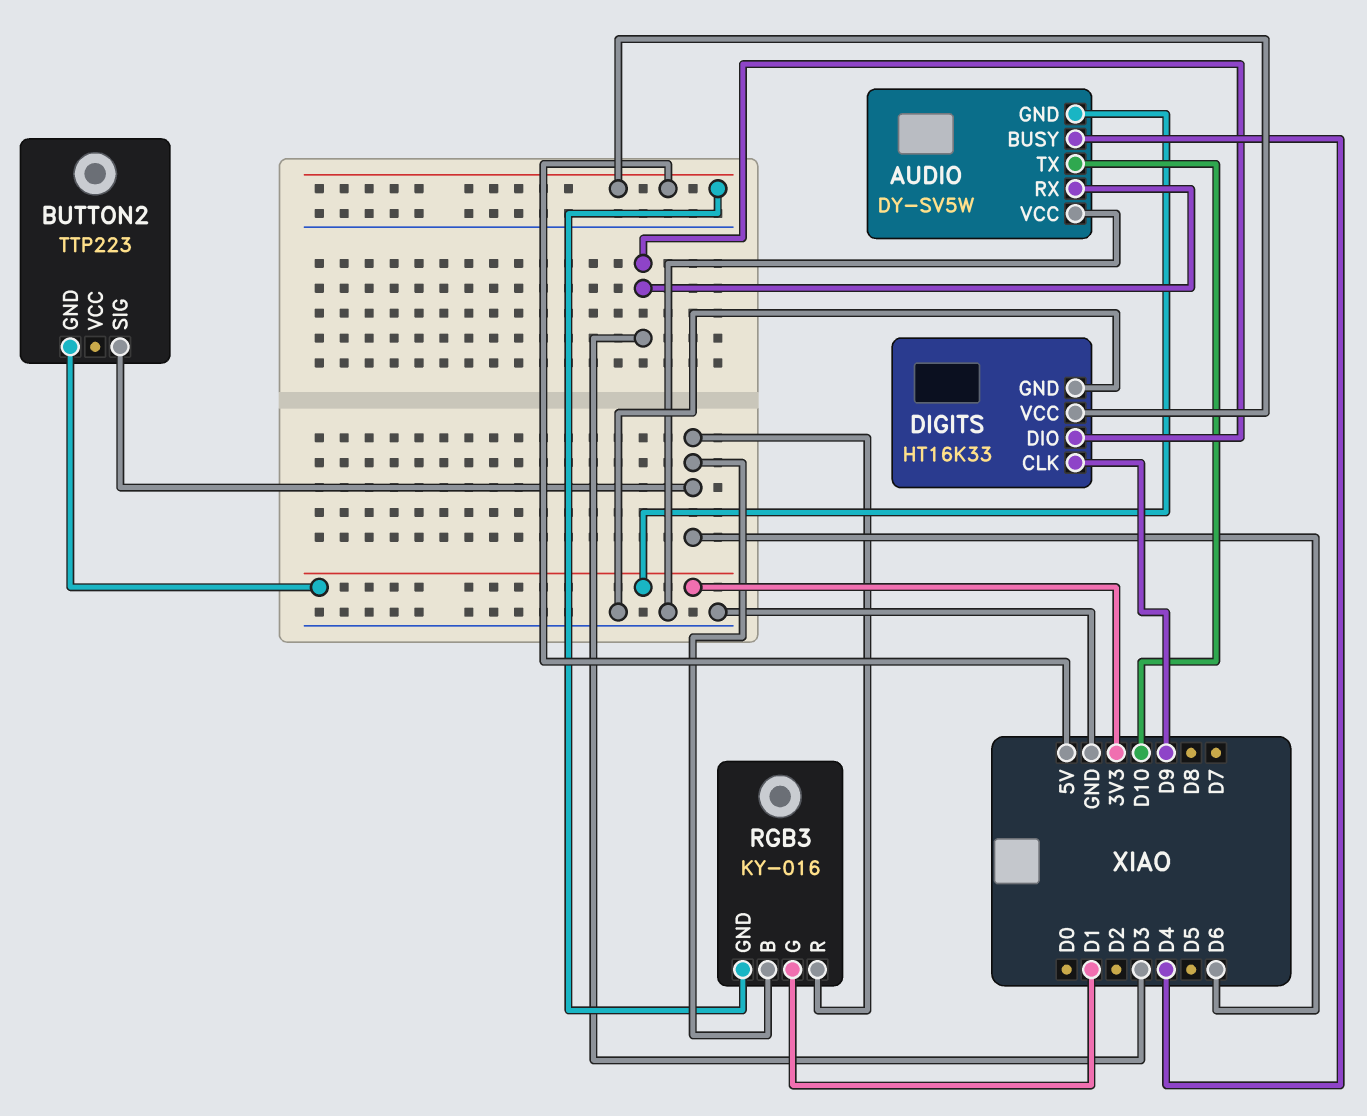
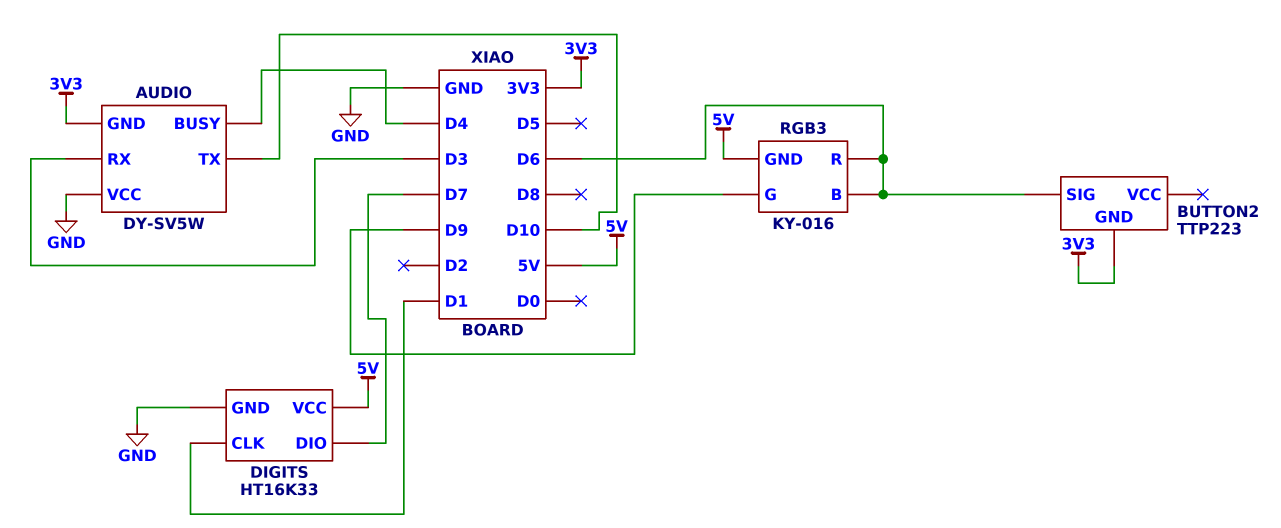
DIGITS pin CLK: D9 -> D1
DIGITS pin DIO: D3 -> D7
RGB3 pin G: D1 -> D9

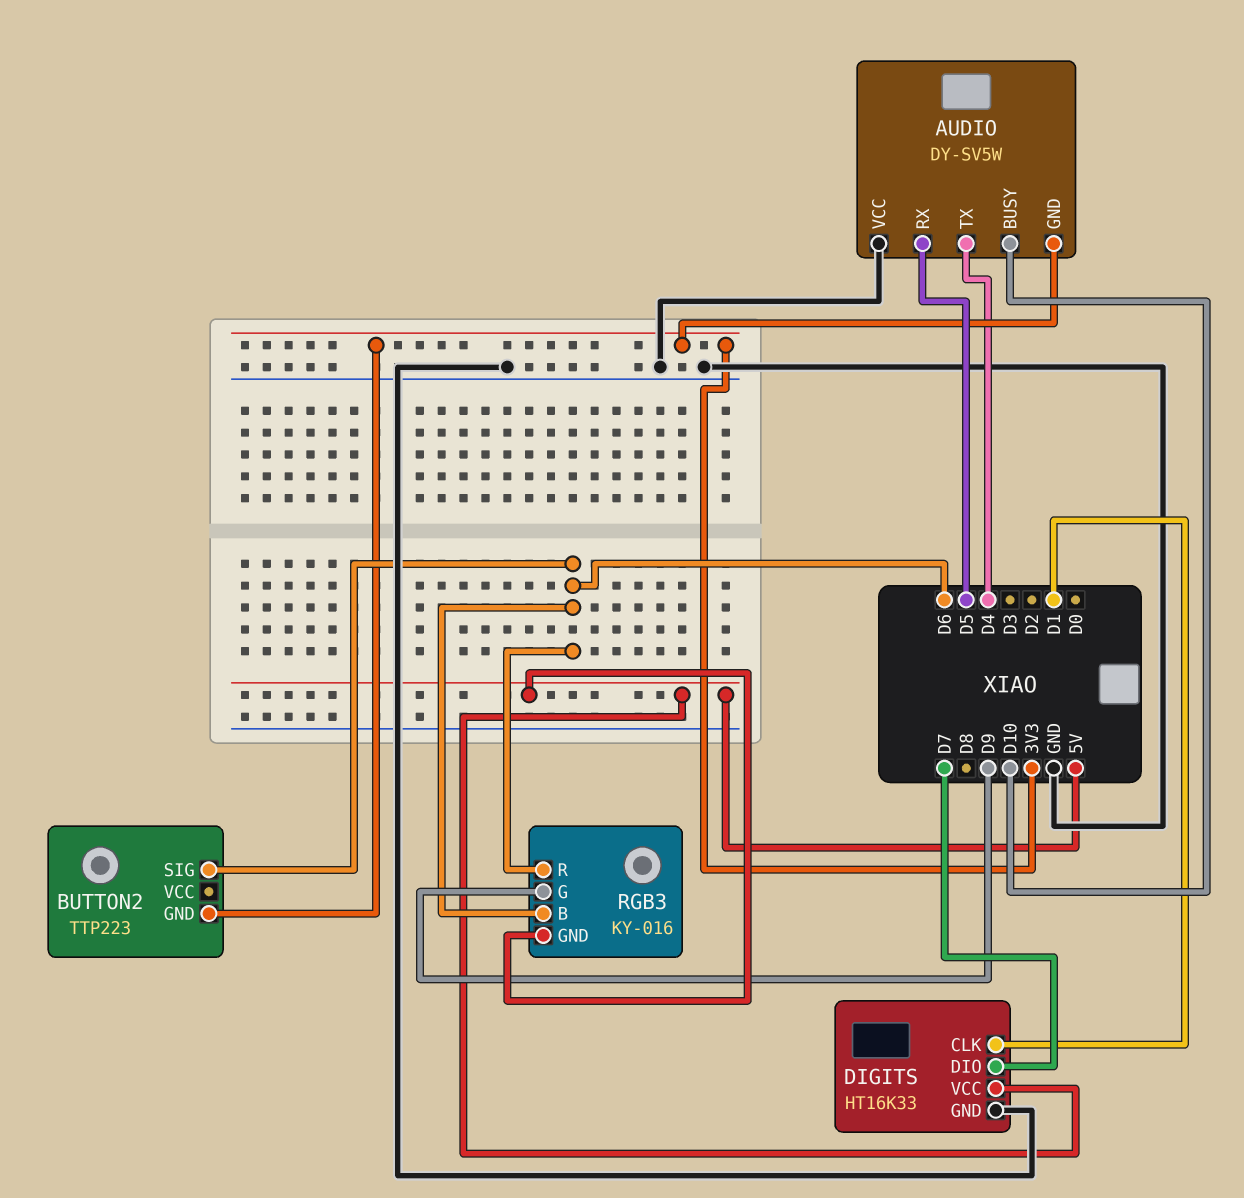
AUDIO pin BUSY: D4 -> D10
AUDIO pin RX: D3 -> D5
AUDIO pin TX: D10 -> D4

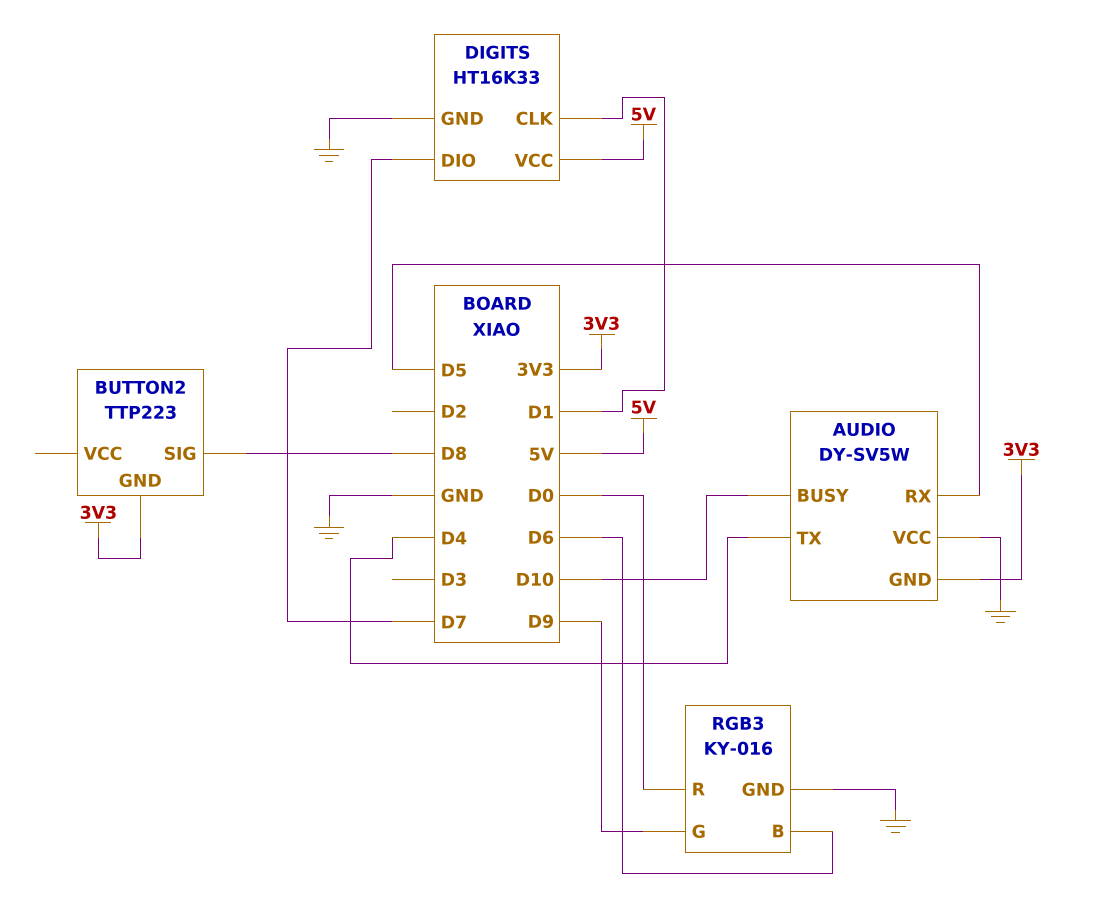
BUTTON2 pin SIG: D6 -> D8
RGB3 pin GND: 5V -> GND
RGB3 pin R: D6 -> D0

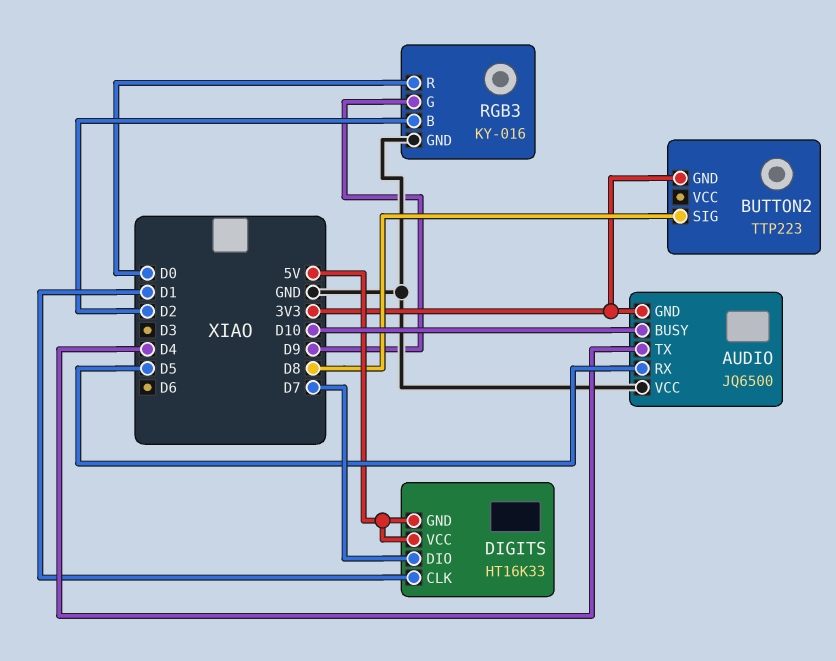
AUDIO: DY-SV5W -> JQ6500
DIGITS pin GND: GND -> 5V
RGB3 pin B: D6 -> D2

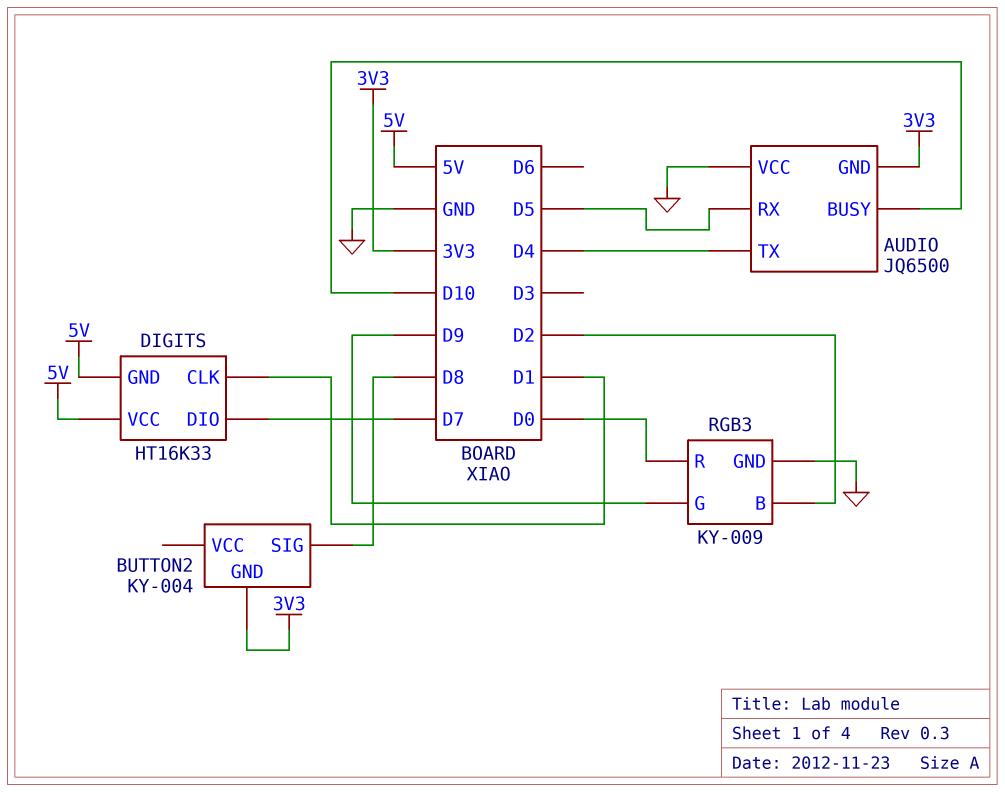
BUTTON2: TTP223 -> KY-004
RGB3: KY-016 -> KY-009

